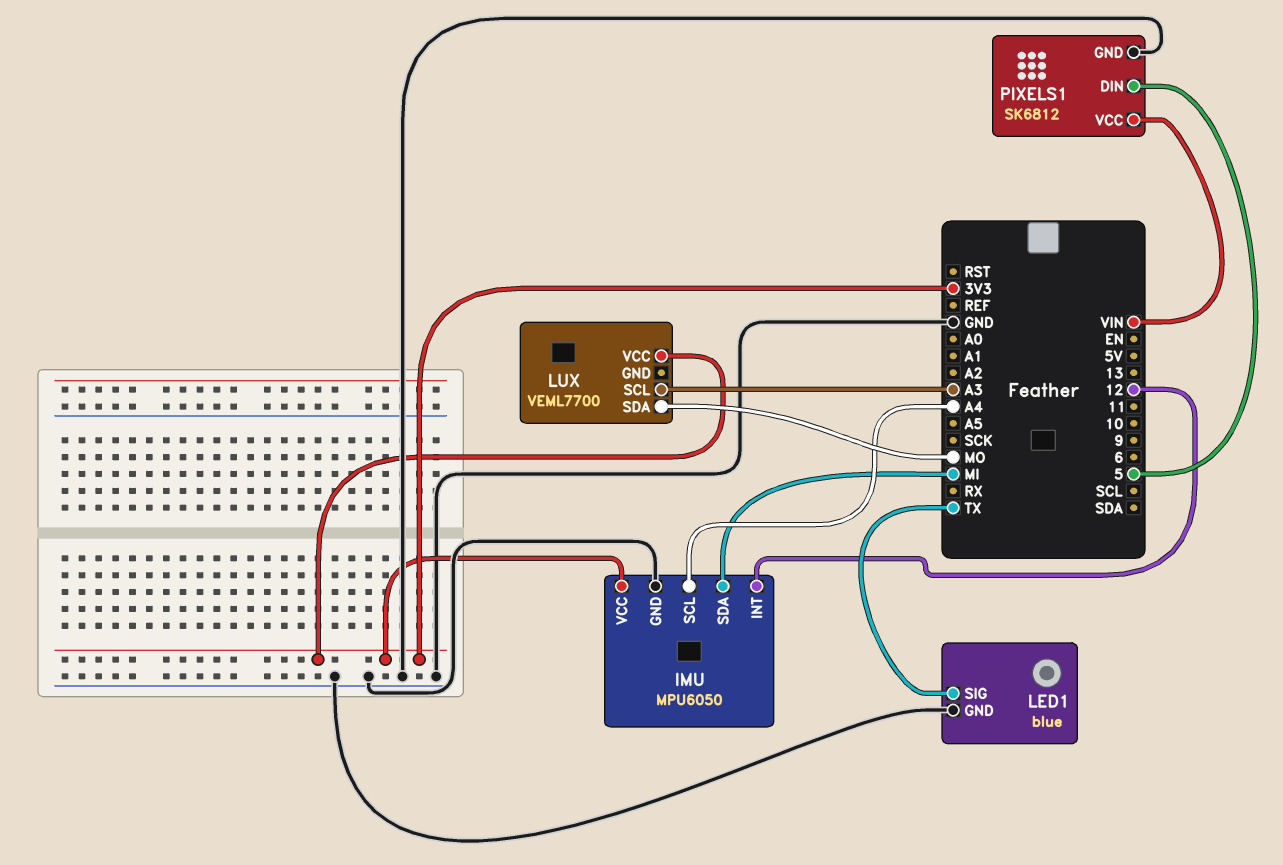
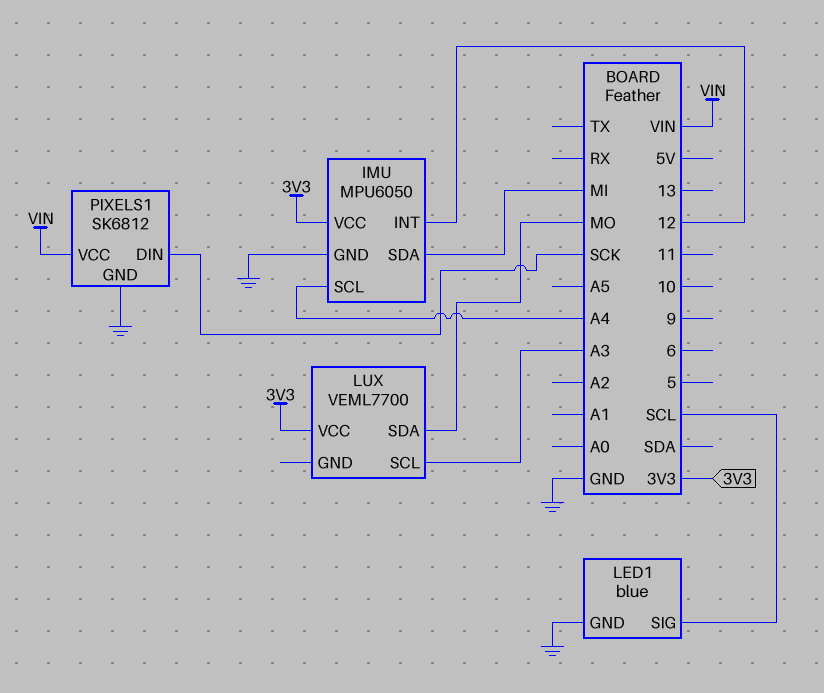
LED1 pin SIG: TX -> SCL
PIXELS1 pin DIN: 5 -> SCK

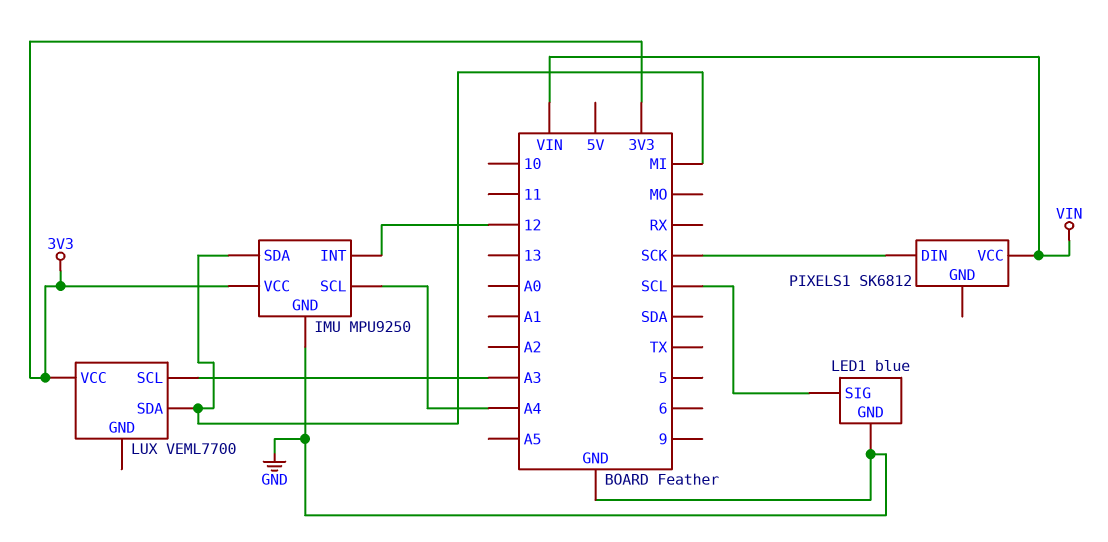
IMU: MPU6050 -> MPU9250
LUX pin SDA: MO -> MI
PIXELS1 pin GND: GND -> none

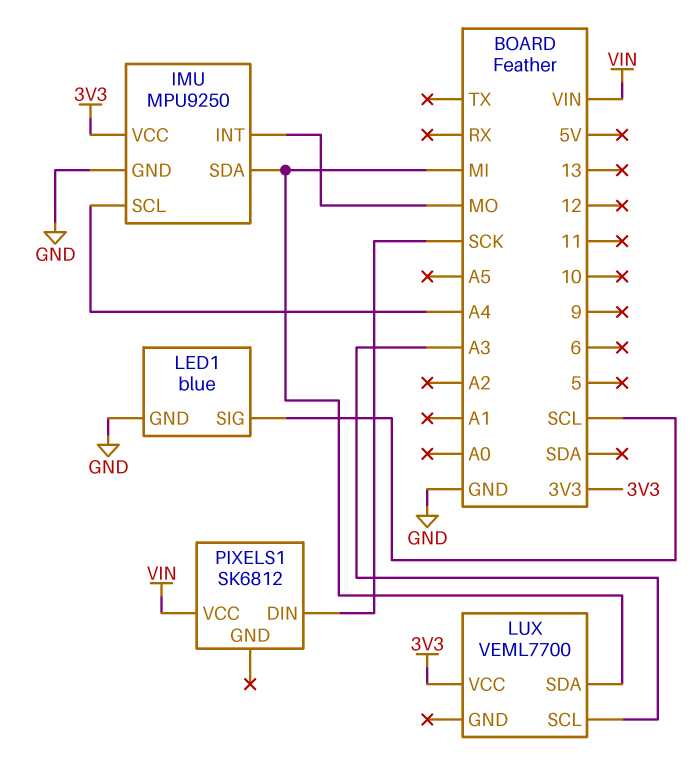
IMU pin INT: 12 -> MO

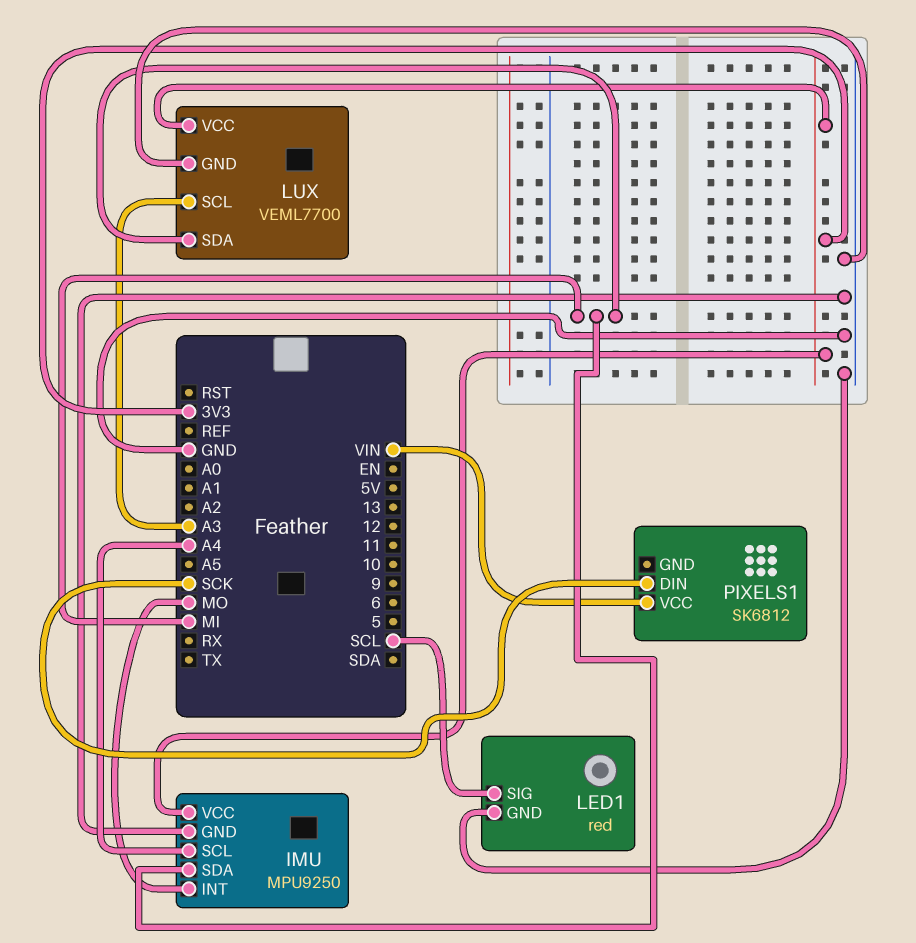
LED1: blue -> red
LUX pin GND: none -> GND

